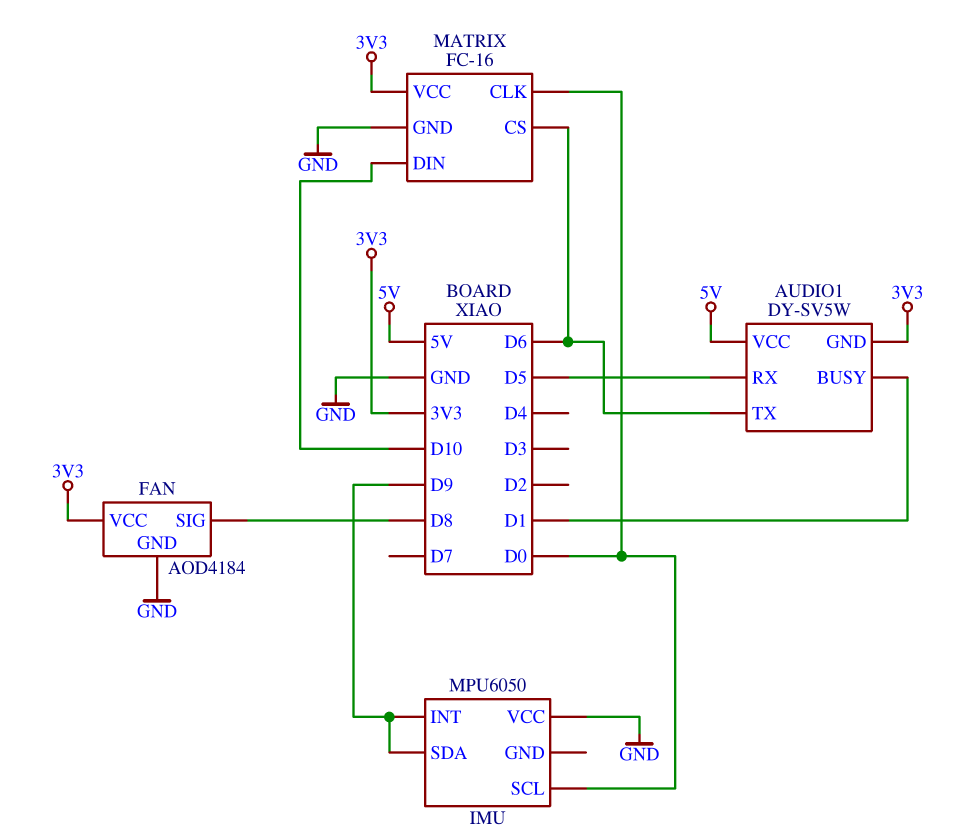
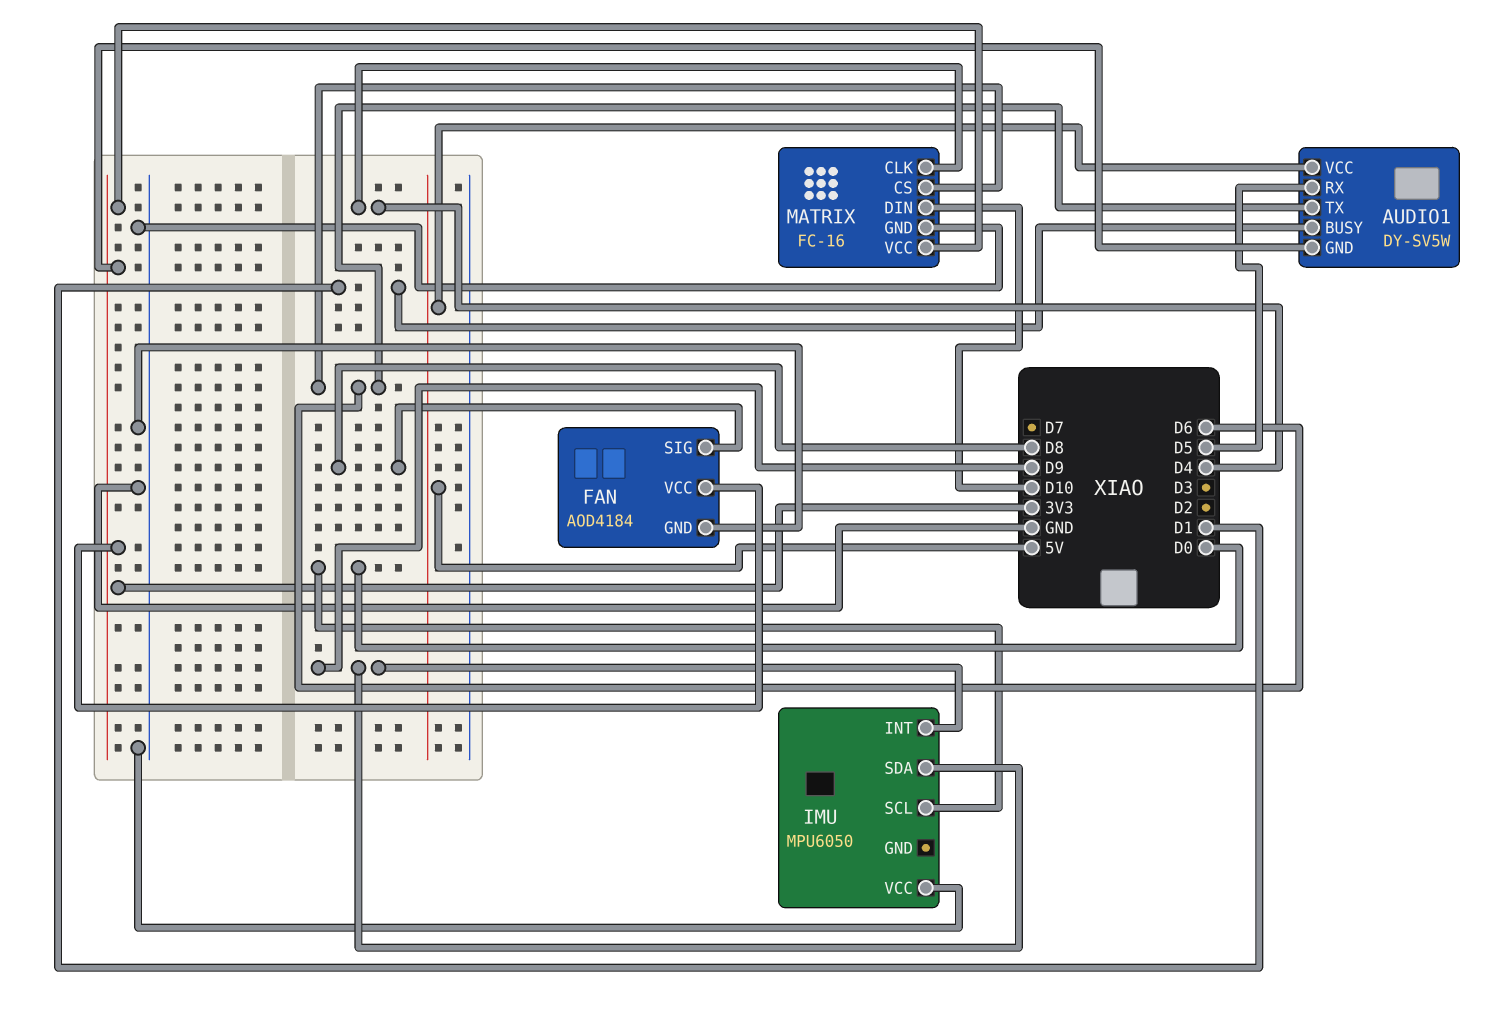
MATRIX pin CLK: D0 -> D4

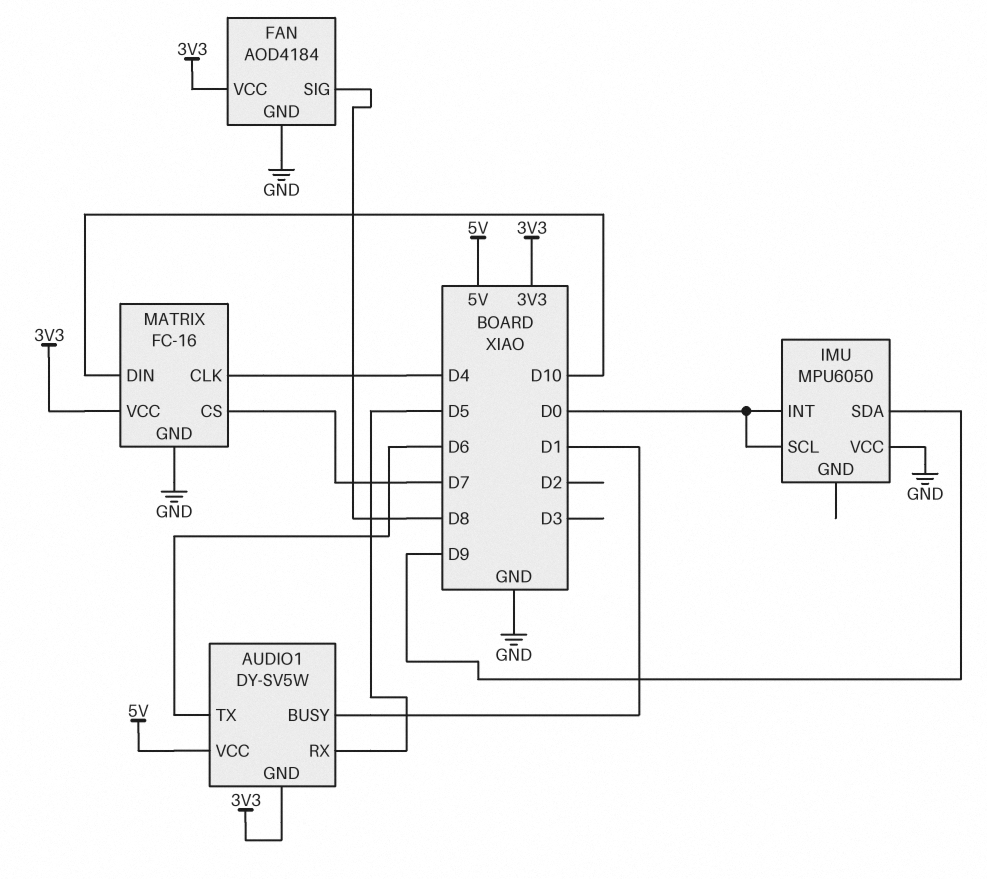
IMU pin INT: D9 -> D0
MATRIX pin CS: D6 -> D7

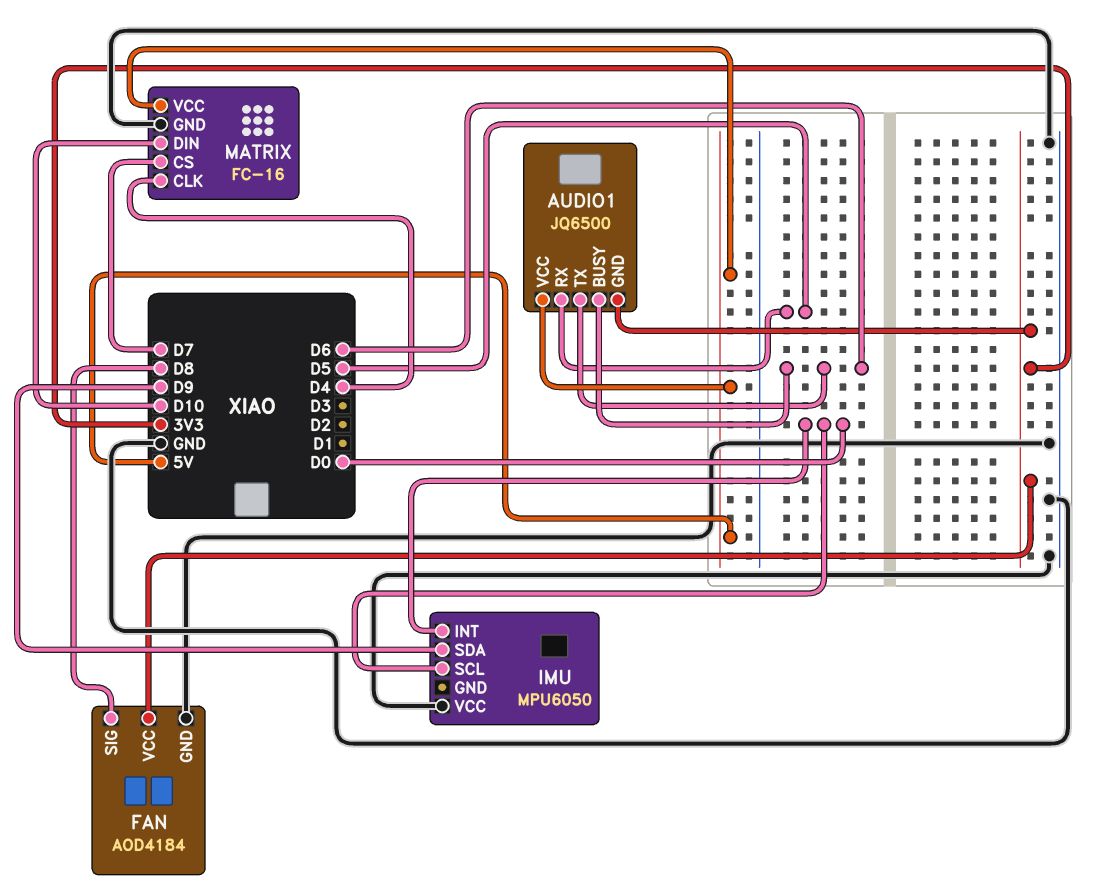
AUDIO1: DY-SV5W -> JQ6500
AUDIO1 pin BUSY: D1 -> D6
MATRIX pin VCC: 3V3 -> 5V

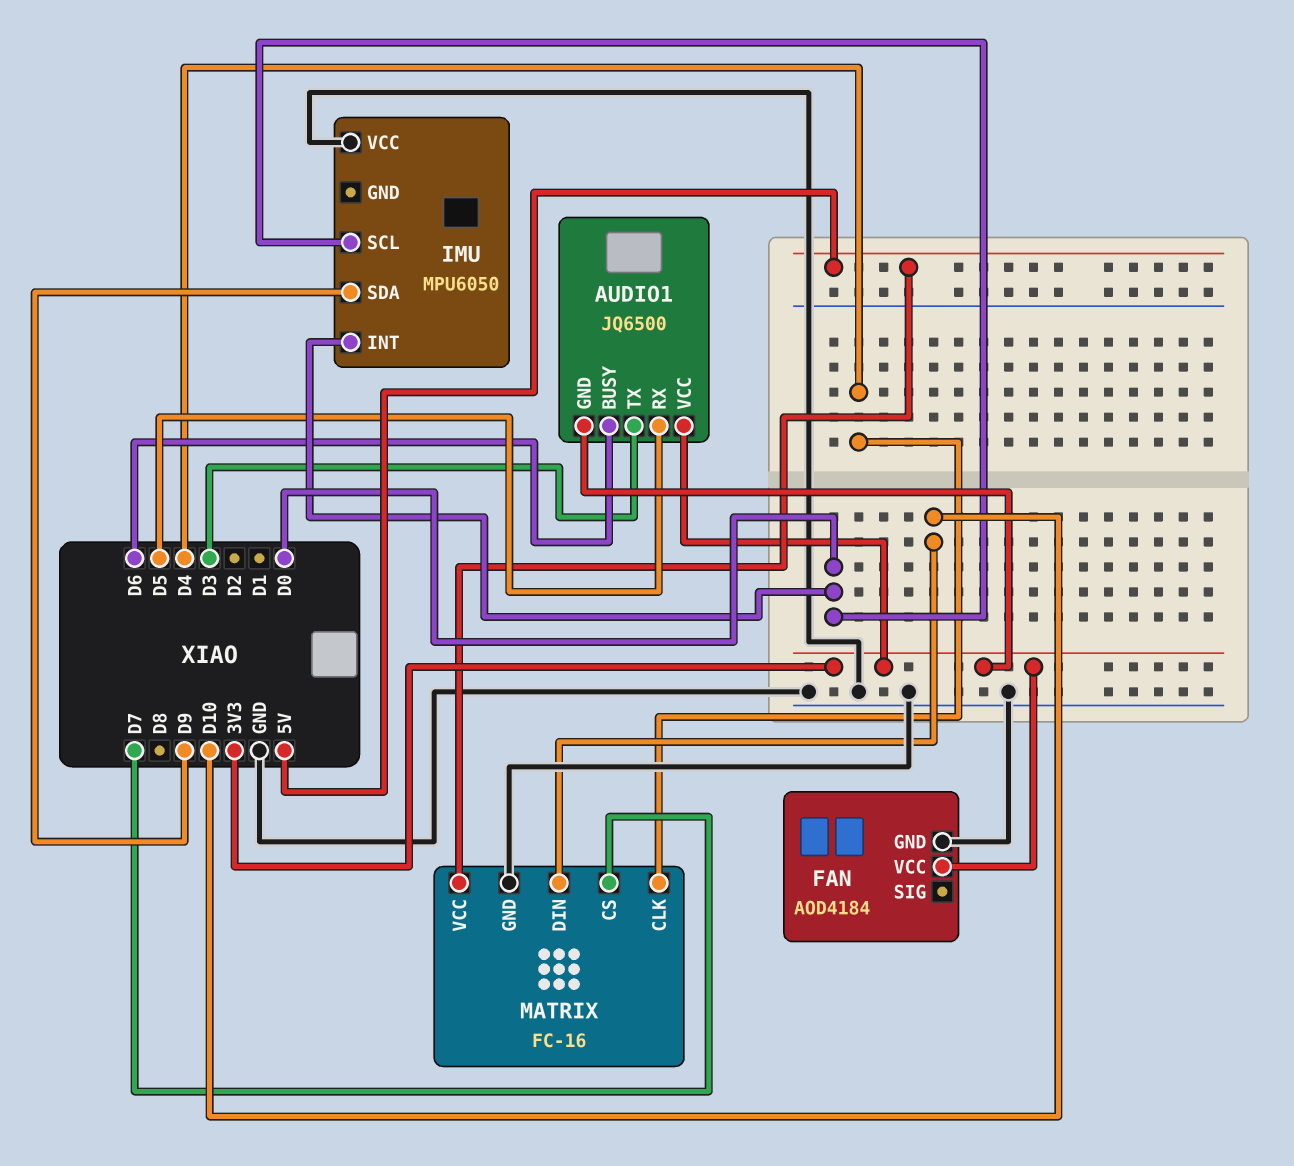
AUDIO1 pin TX: D6 -> D3
AUDIO1 pin VCC: 5V -> 3V3
FAN pin SIG: D8 -> none

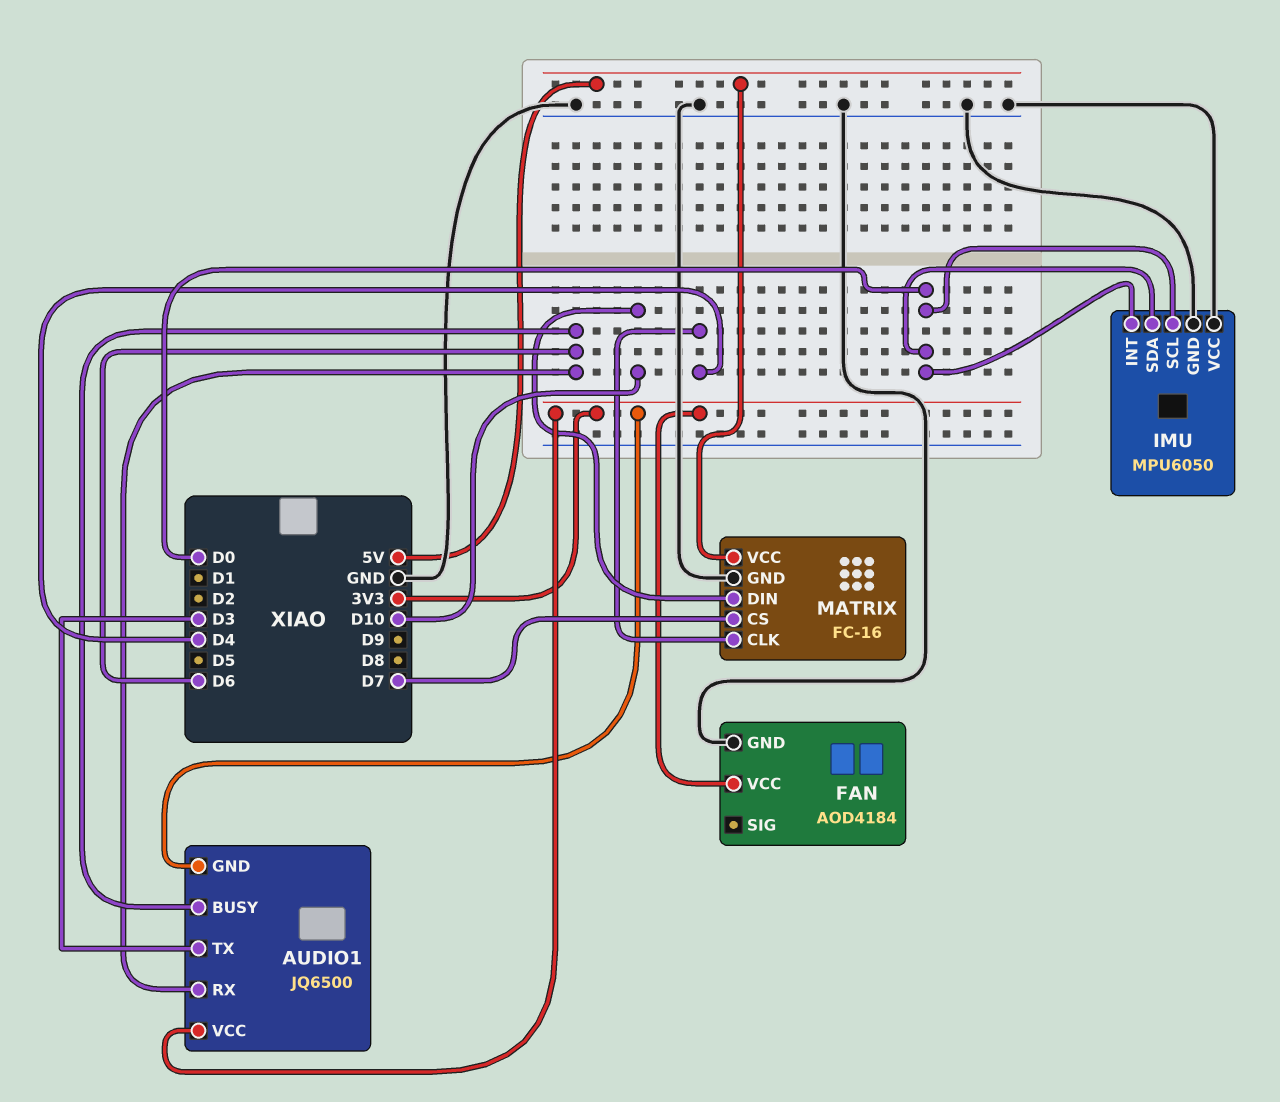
AUDIO1 pin RX: D5 -> D6
IMU pin GND: none -> GND
IMU pin SDA: D9 -> D0

